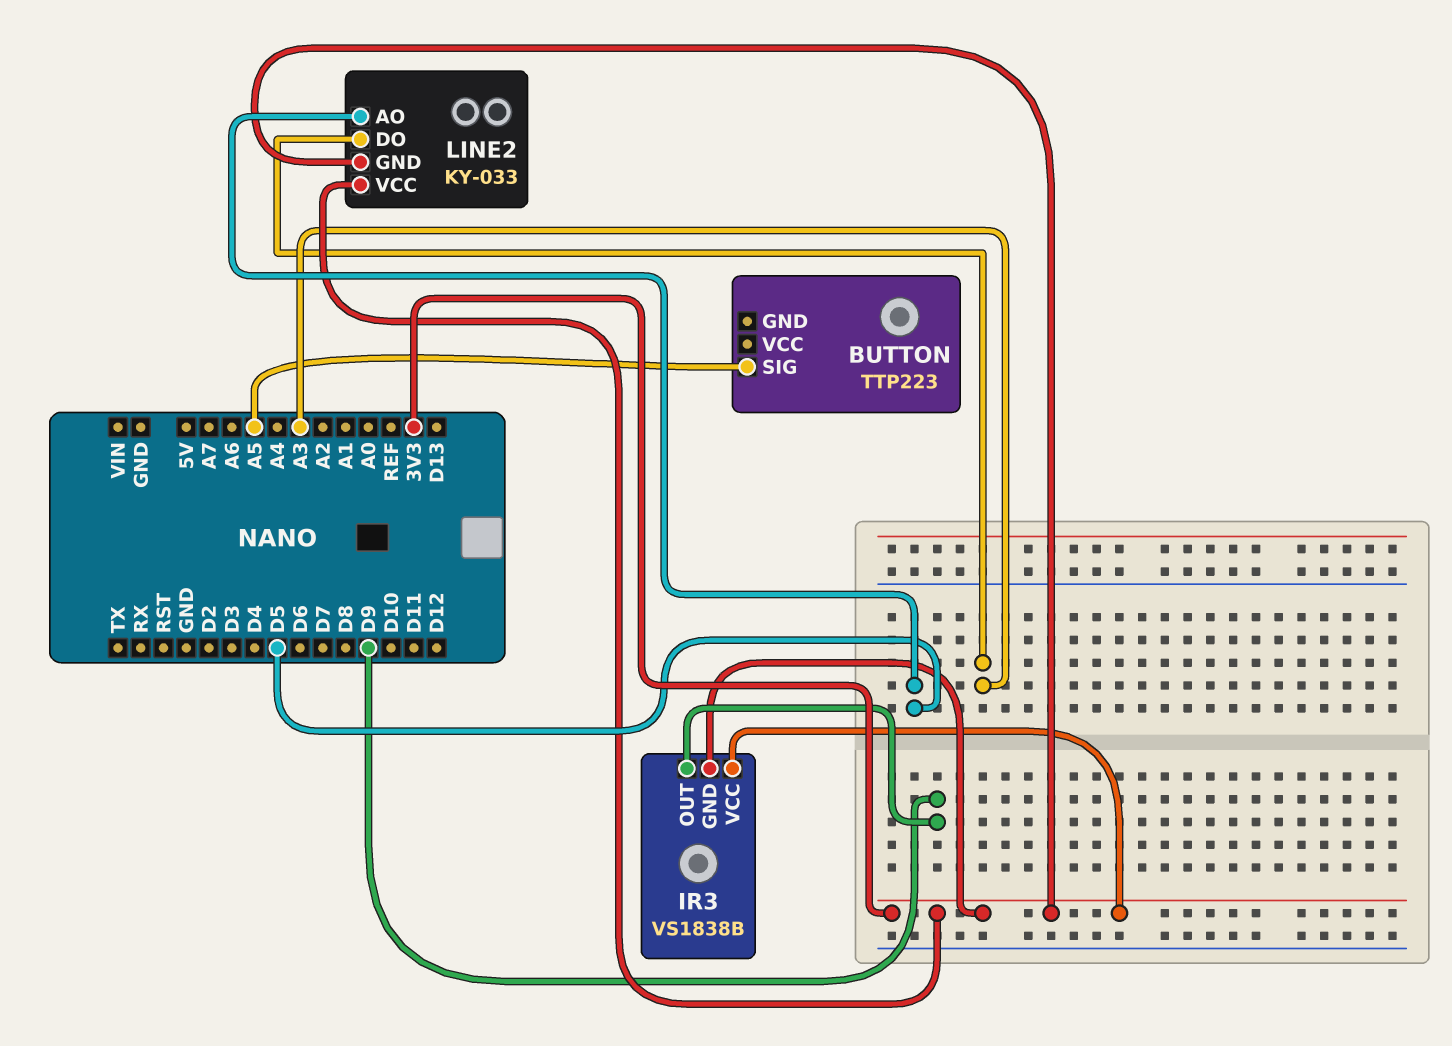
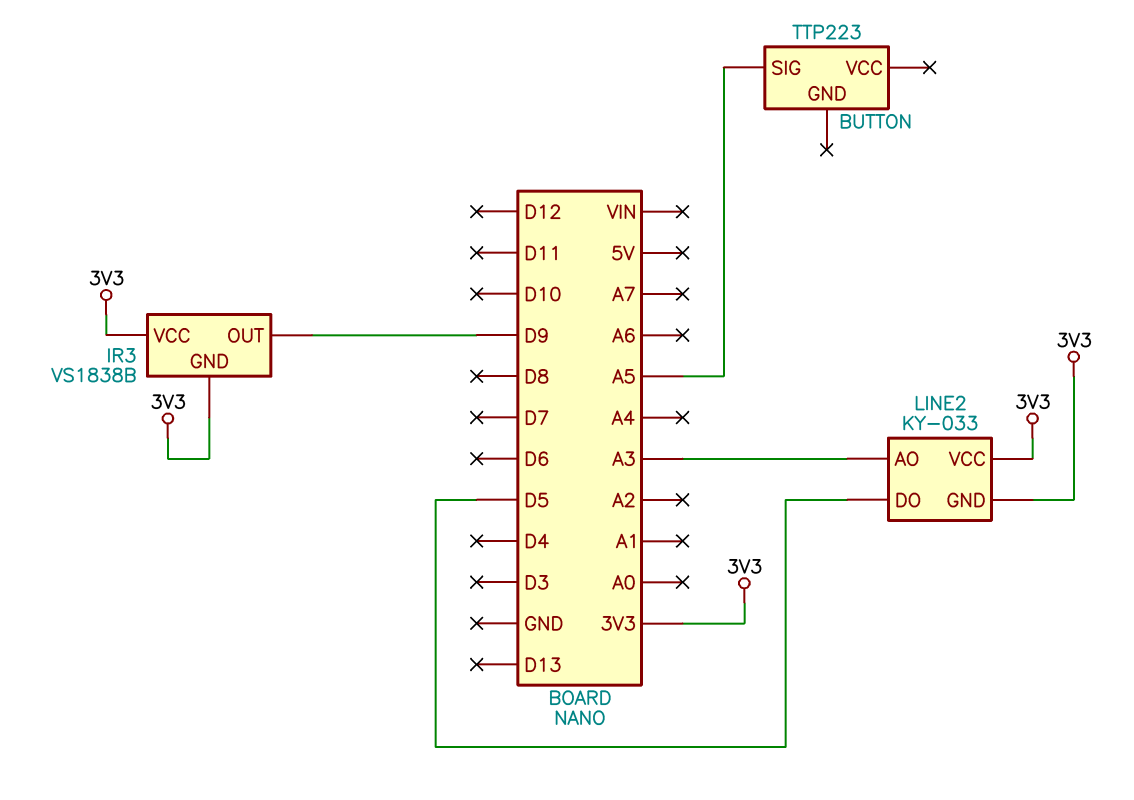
LINE2 pin AO: D5 -> A3
LINE2 pin DO: A3 -> D5

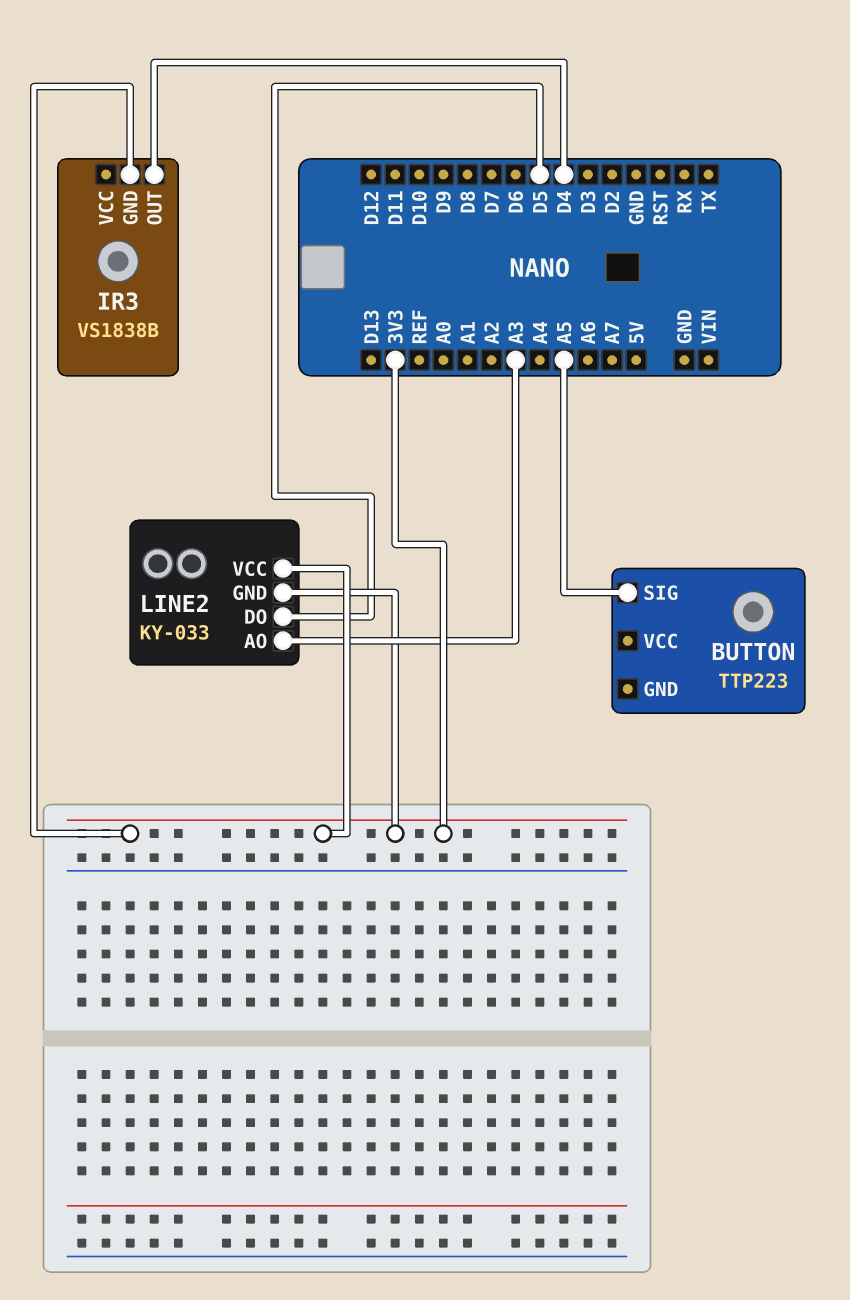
IR3 pin OUT: D9 -> D4
IR3 pin VCC: 3V3 -> none

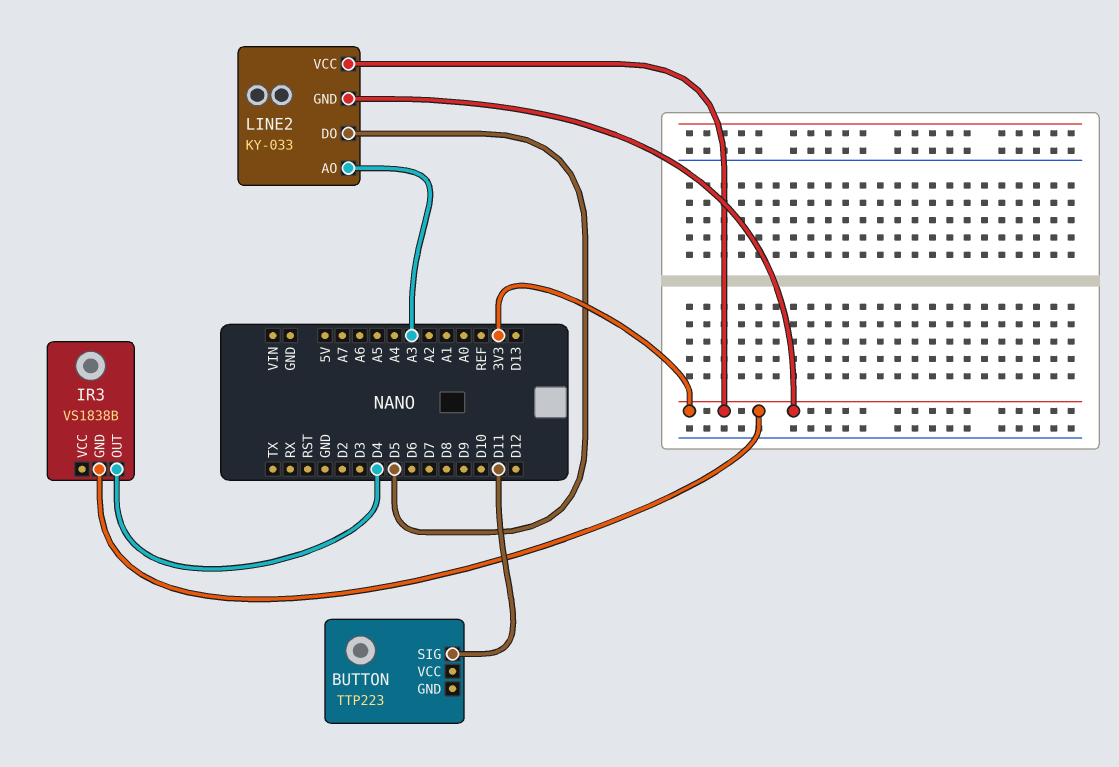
BUTTON pin SIG: A5 -> D11

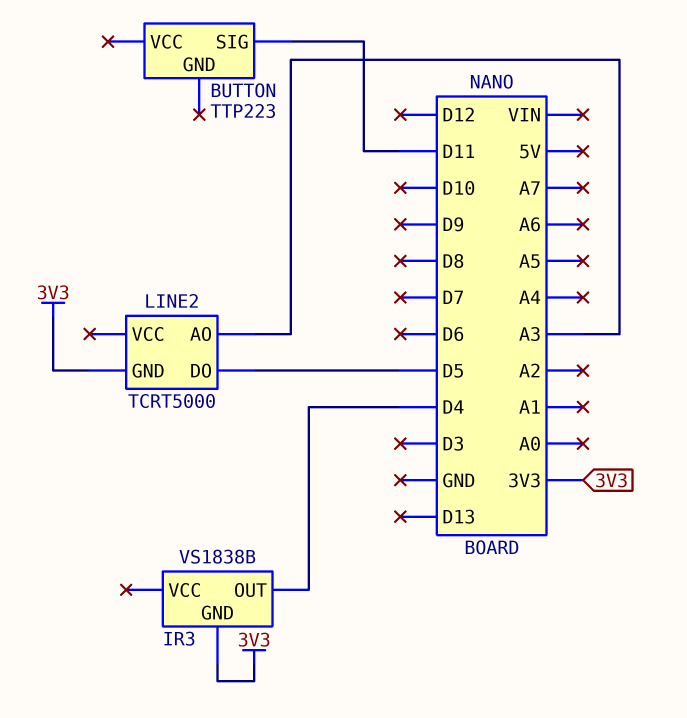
LINE2: KY-033 -> TCRT5000
LINE2 pin VCC: 3V3 -> none

